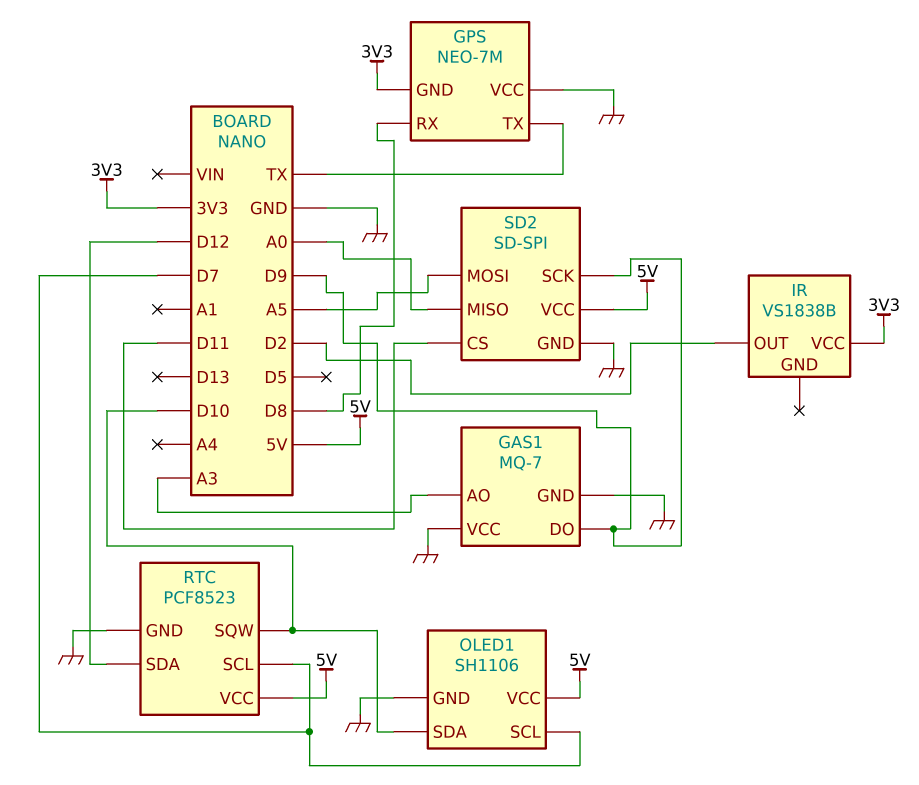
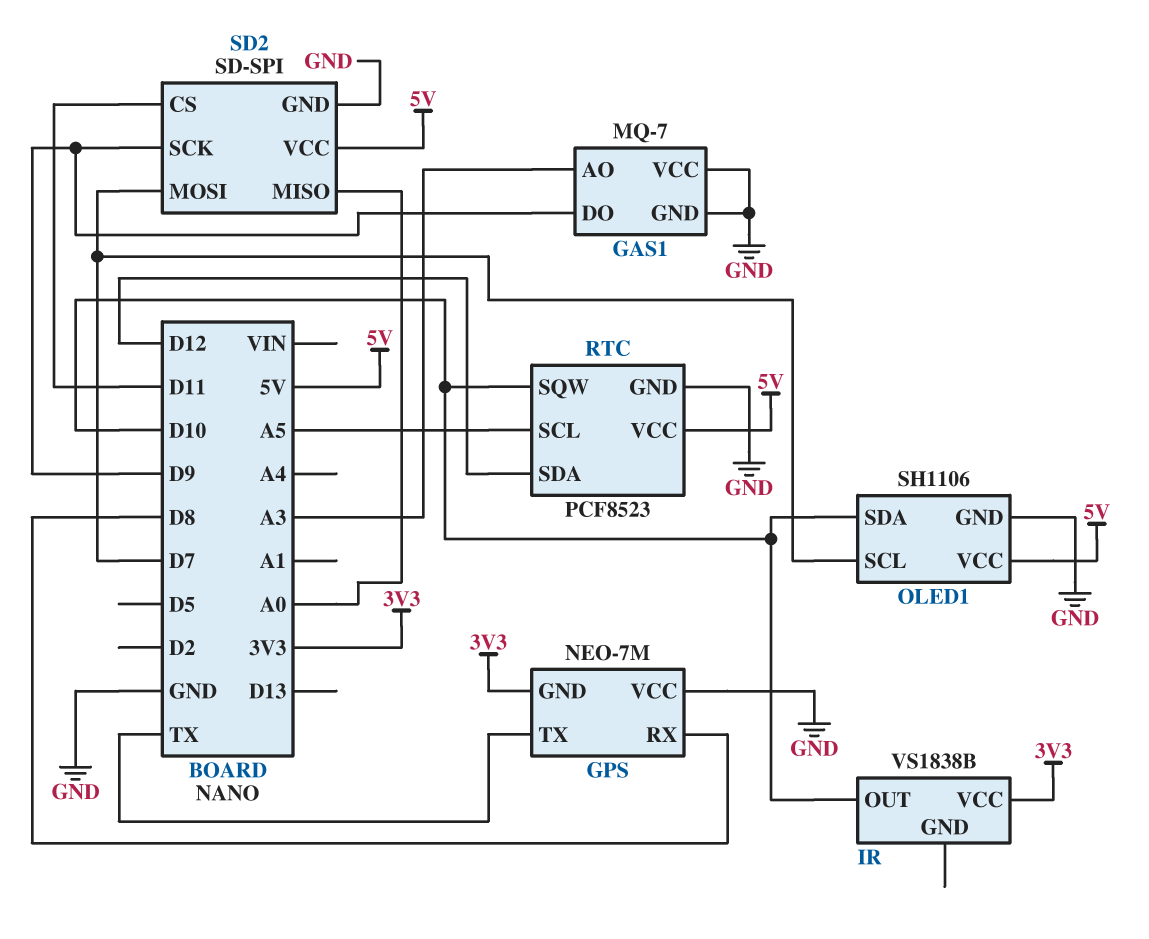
IR pin OUT: D2 -> D10
RTC pin SCL: D7 -> A5
SD2 pin MOSI: A5 -> D7

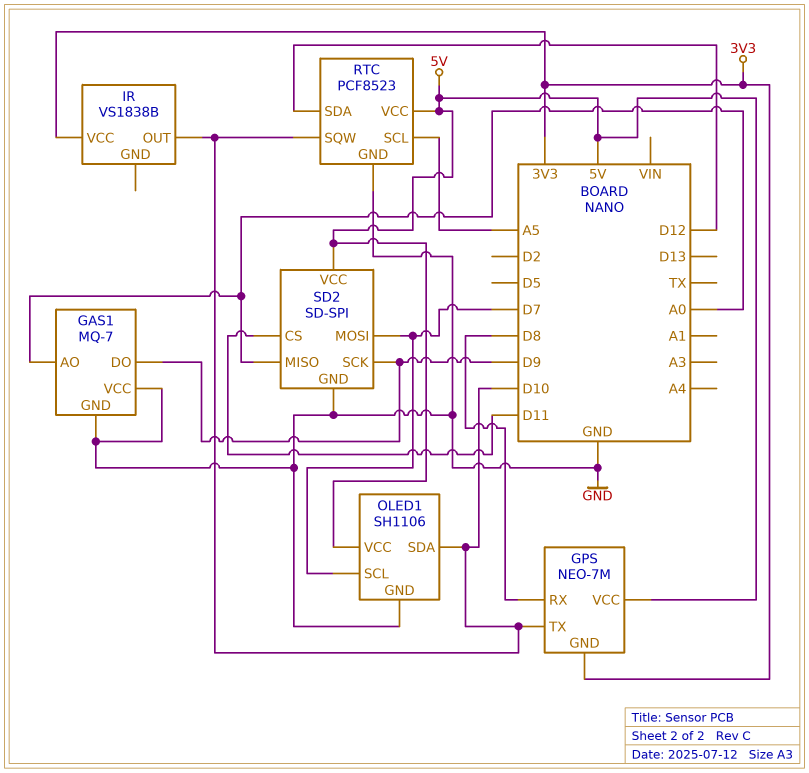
GAS1 pin AO: A3 -> A0
GPS pin TX: TX -> D10
GPS pin VCC: GND -> 5V

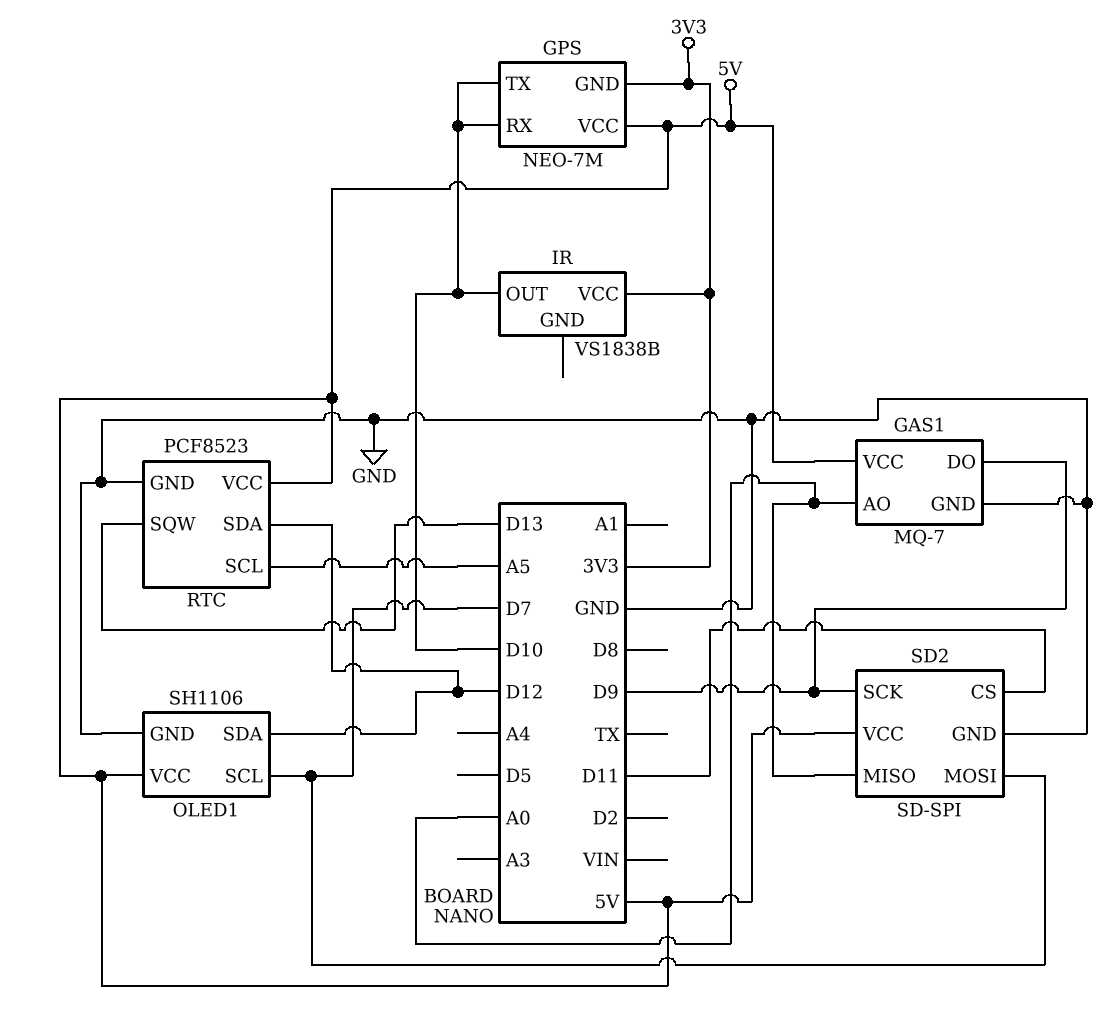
GAS1 pin VCC: GND -> 5V
GPS pin RX: D8 -> D10
OLED1 pin SDA: D10 -> D12
RTC pin SQW: D10 -> D13

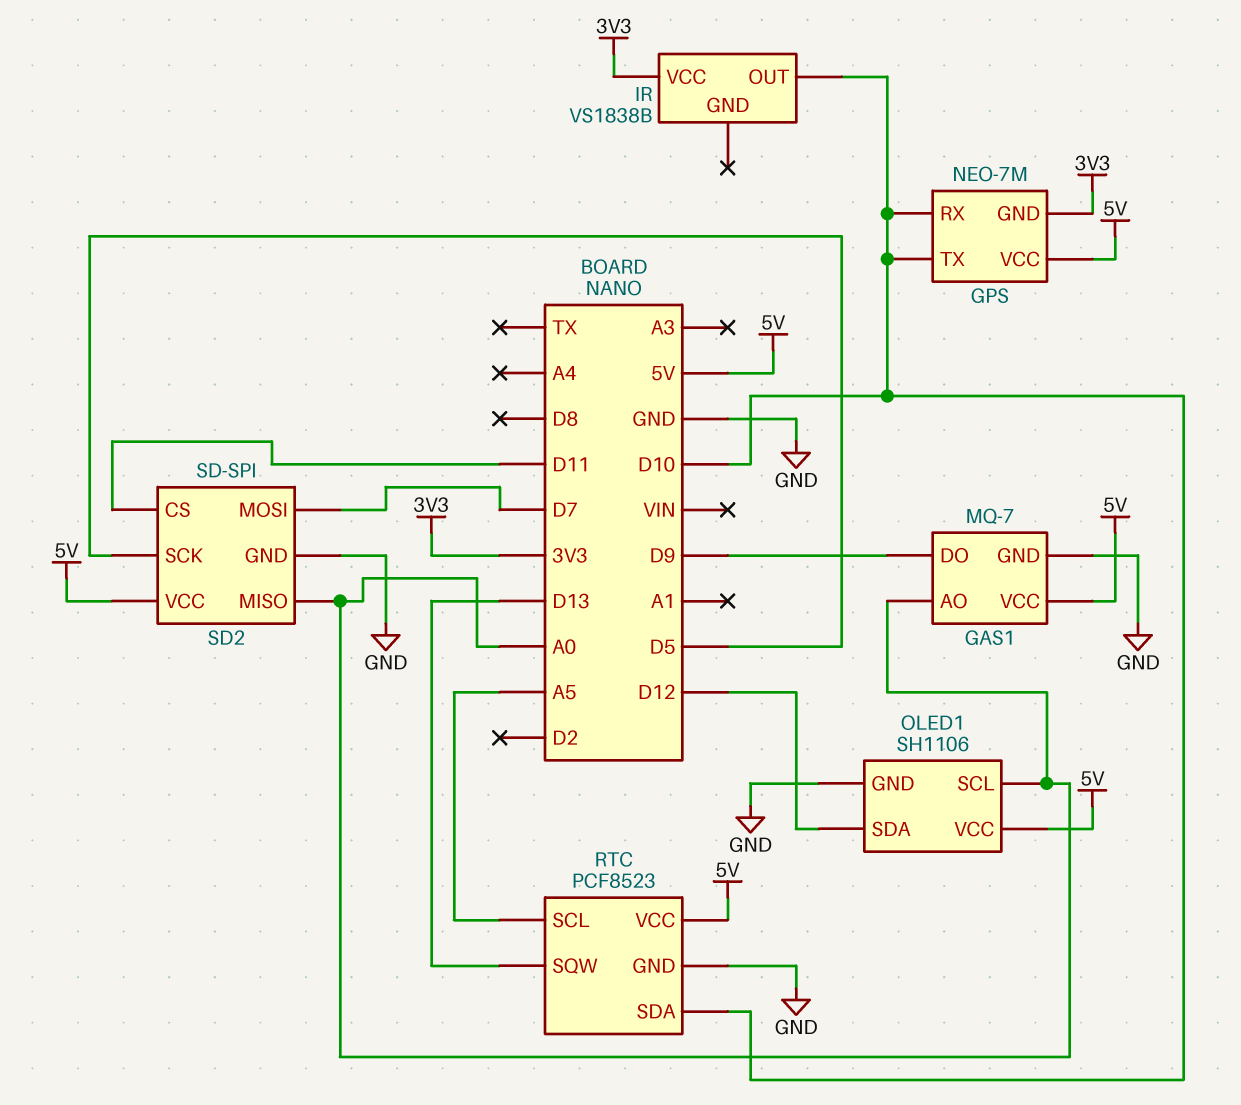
OLED1 pin SCL: D7 -> A0
RTC pin SDA: D12 -> D10
SD2 pin SCK: D9 -> D5

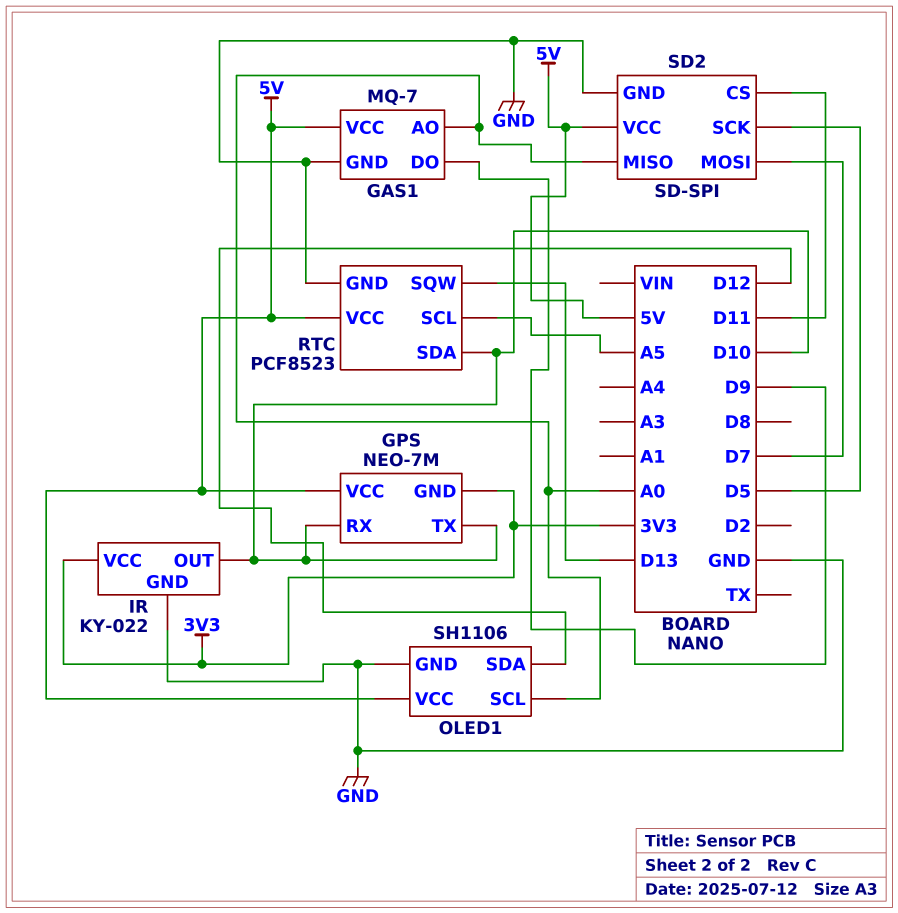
IR: VS1838B -> KY-022
IR pin GND: none -> GND

